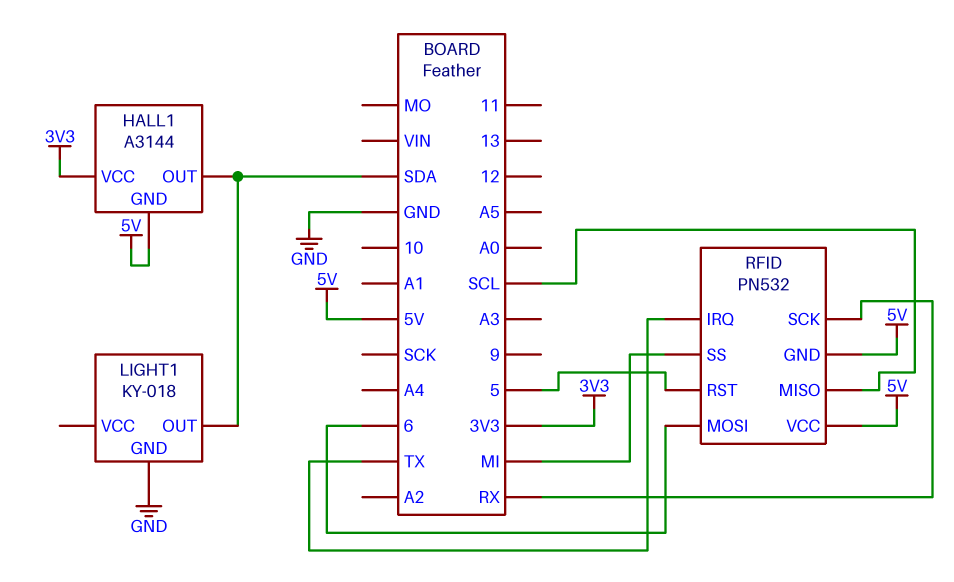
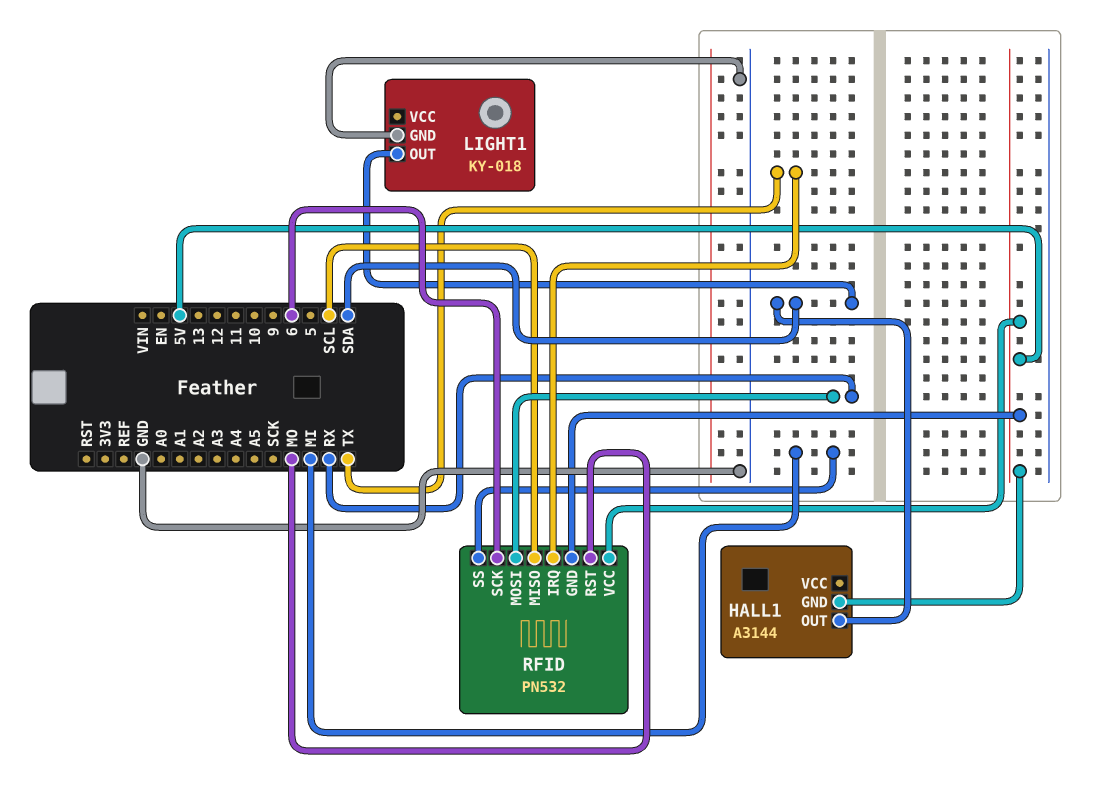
HALL1 pin VCC: 3V3 -> none
RFID pin MOSI: 6 -> RX
RFID pin RST: 5 -> MO
RFID pin SCK: RX -> 6

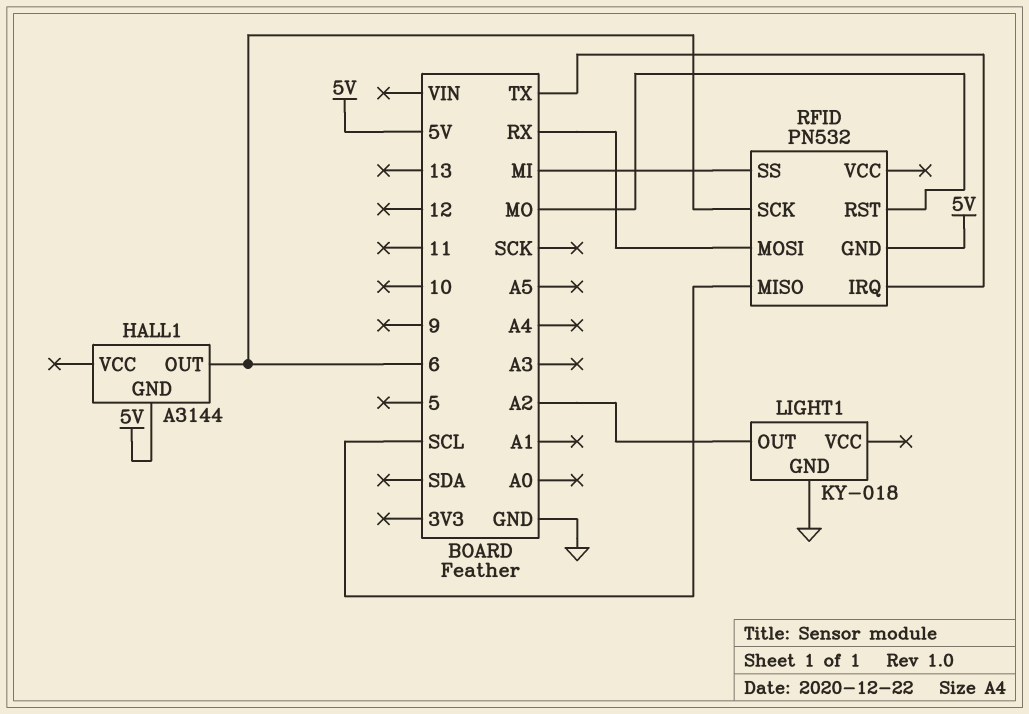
HALL1 pin OUT: SDA -> 6
LIGHT1 pin OUT: SDA -> A2
RFID pin VCC: 5V -> none

